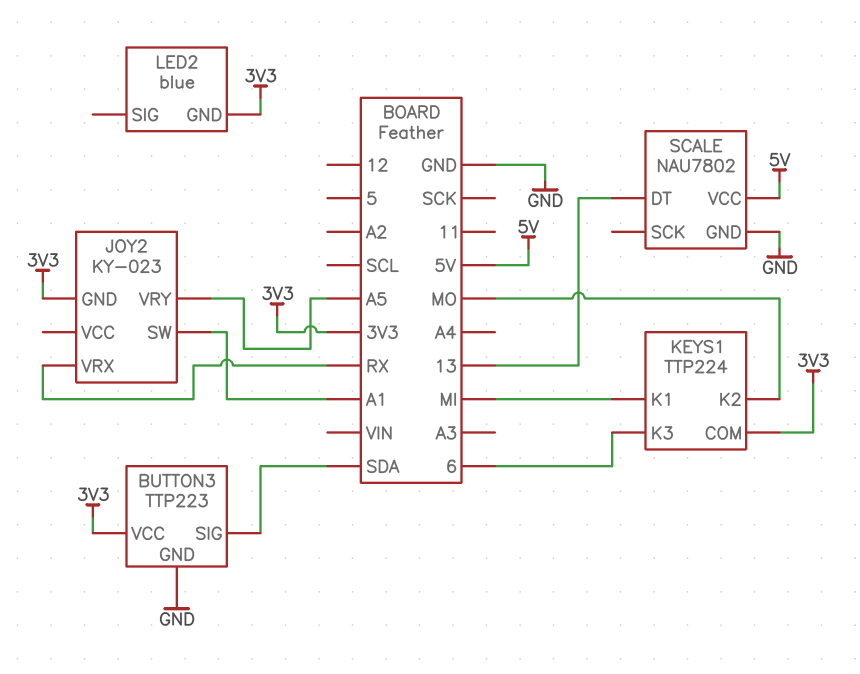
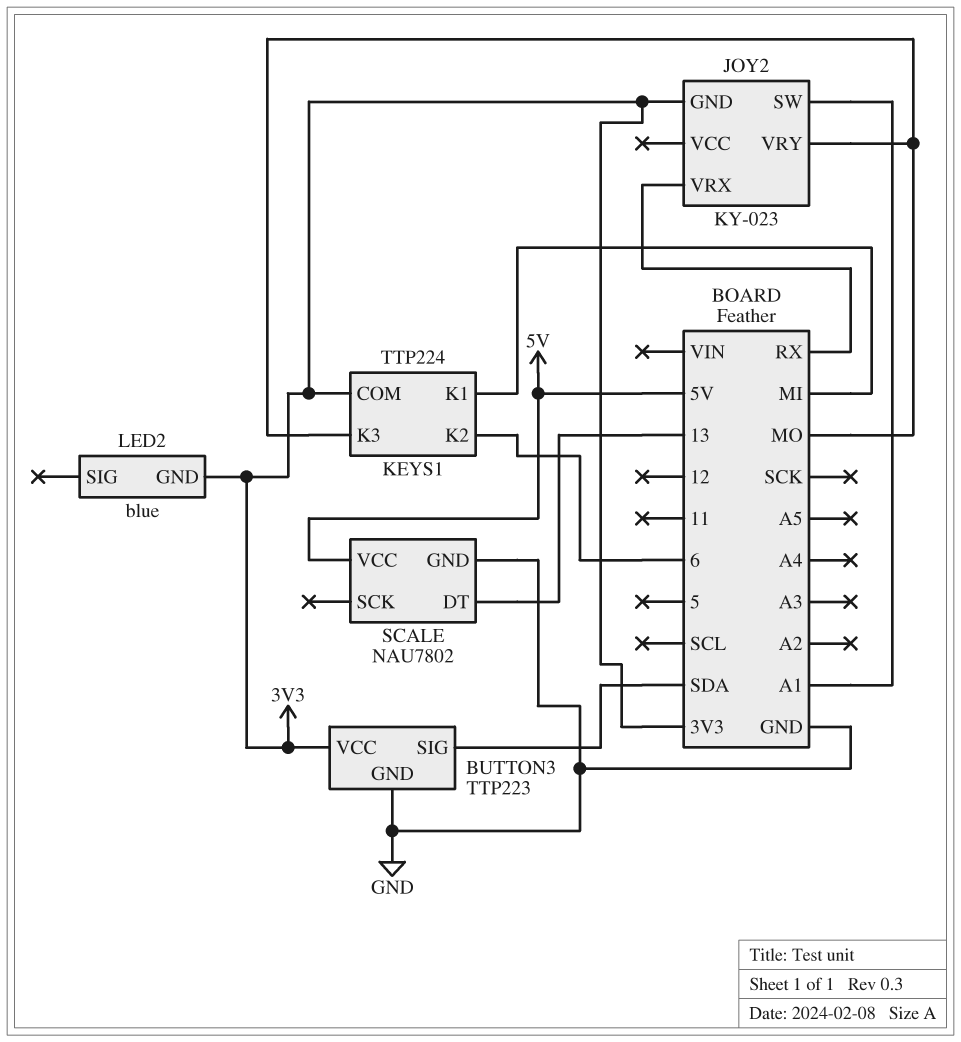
JOY2 pin VRY: A5 -> MO
KEYS1 pin K2: MO -> 6
KEYS1 pin K3: 6 -> MO

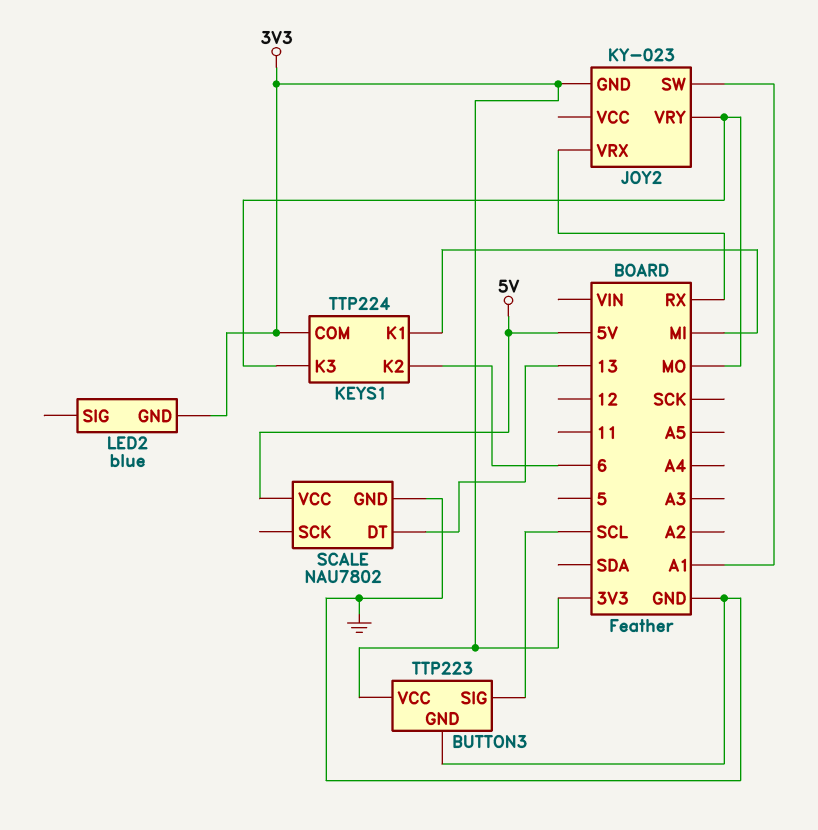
BUTTON3 pin SIG: SDA -> SCL

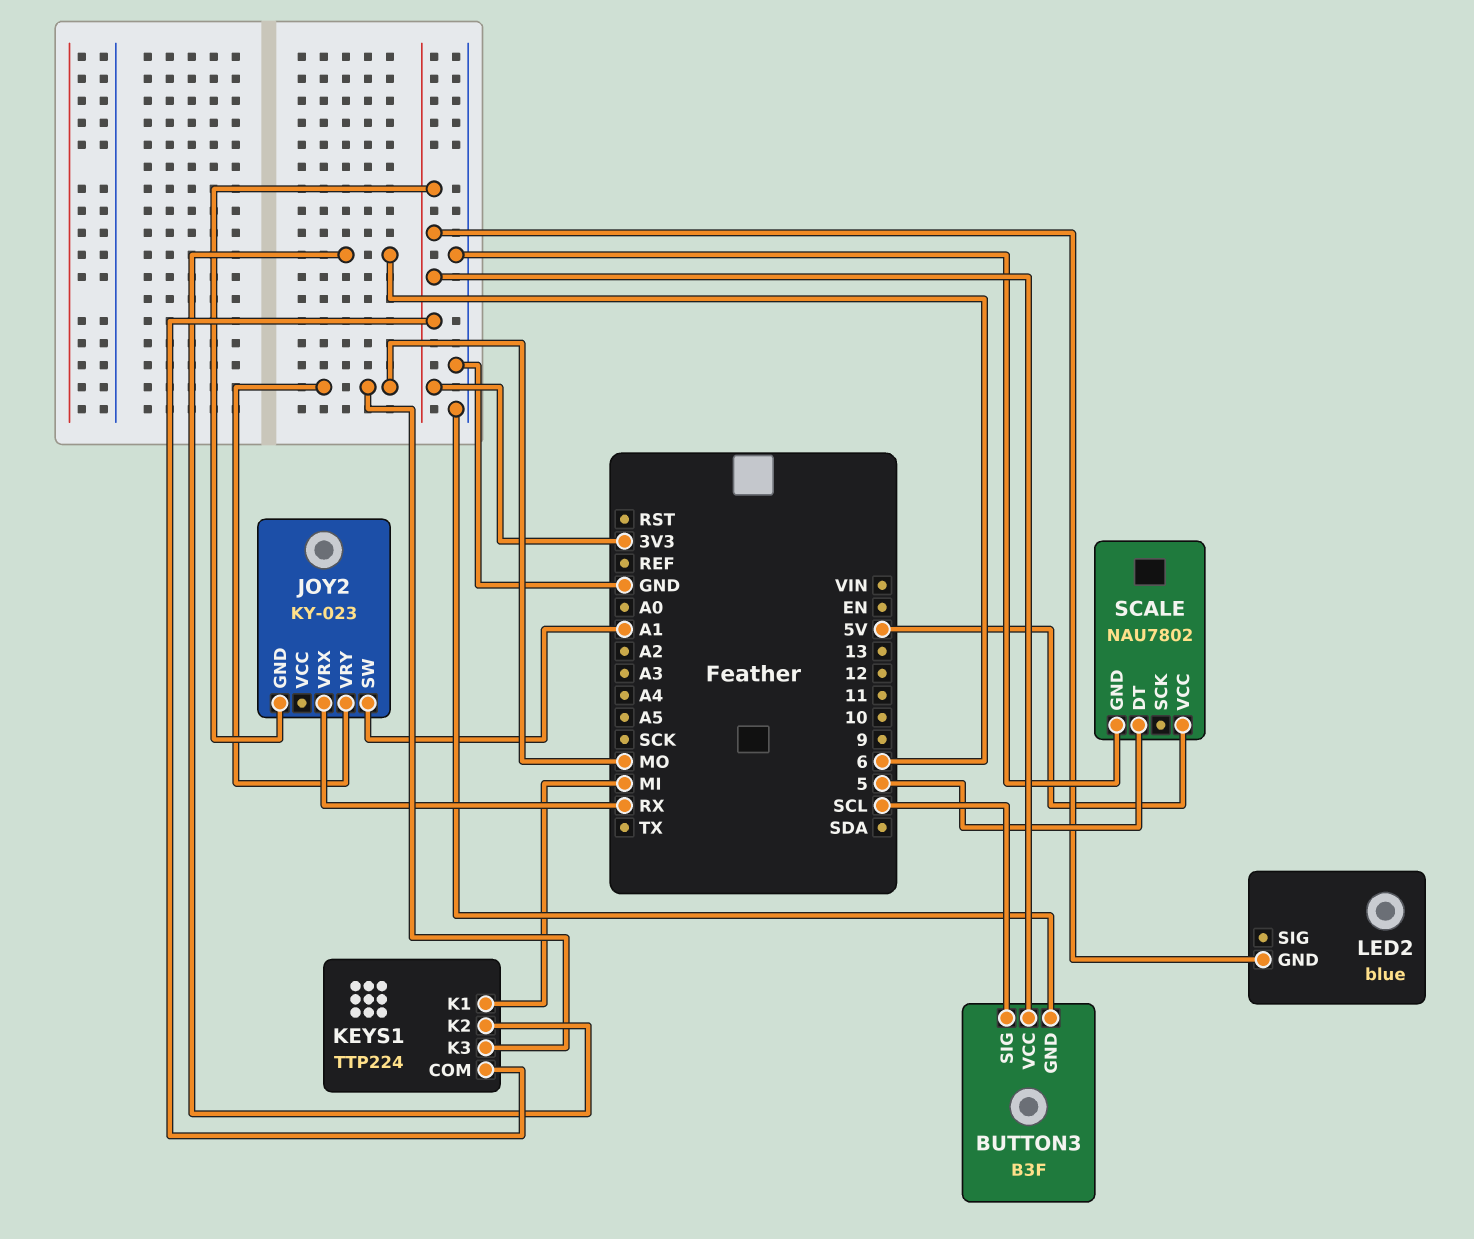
BUTTON3: TTP223 -> B3F
SCALE pin DT: 13 -> 5

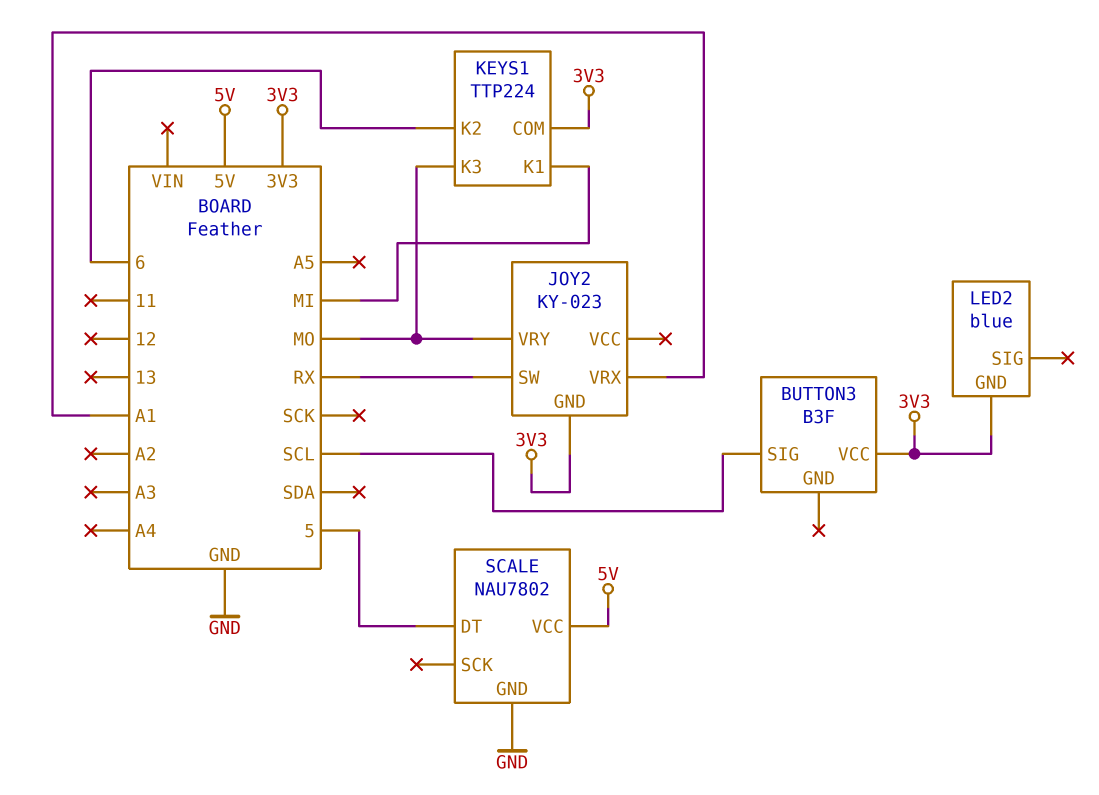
BUTTON3 pin GND: GND -> none
JOY2 pin SW: A1 -> RX
JOY2 pin VRX: RX -> A1

